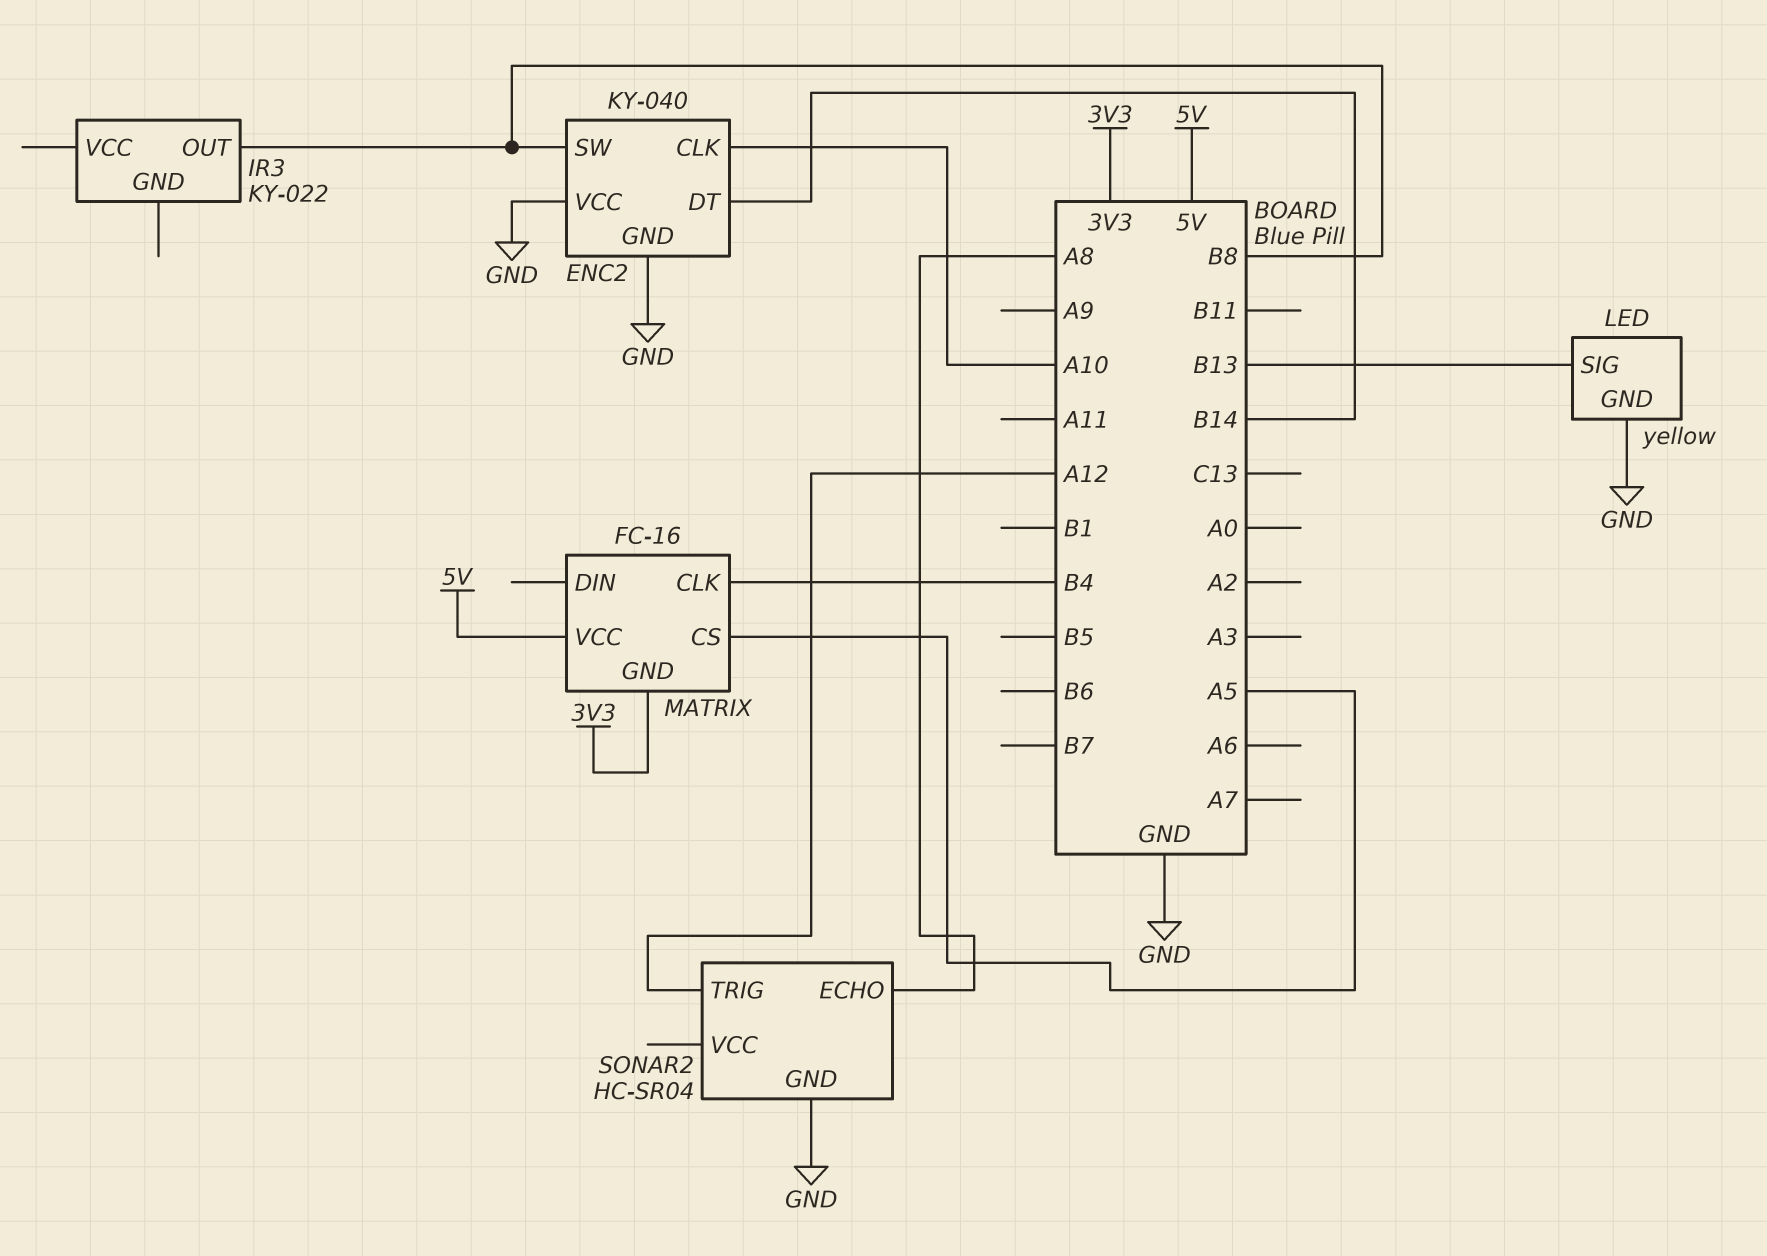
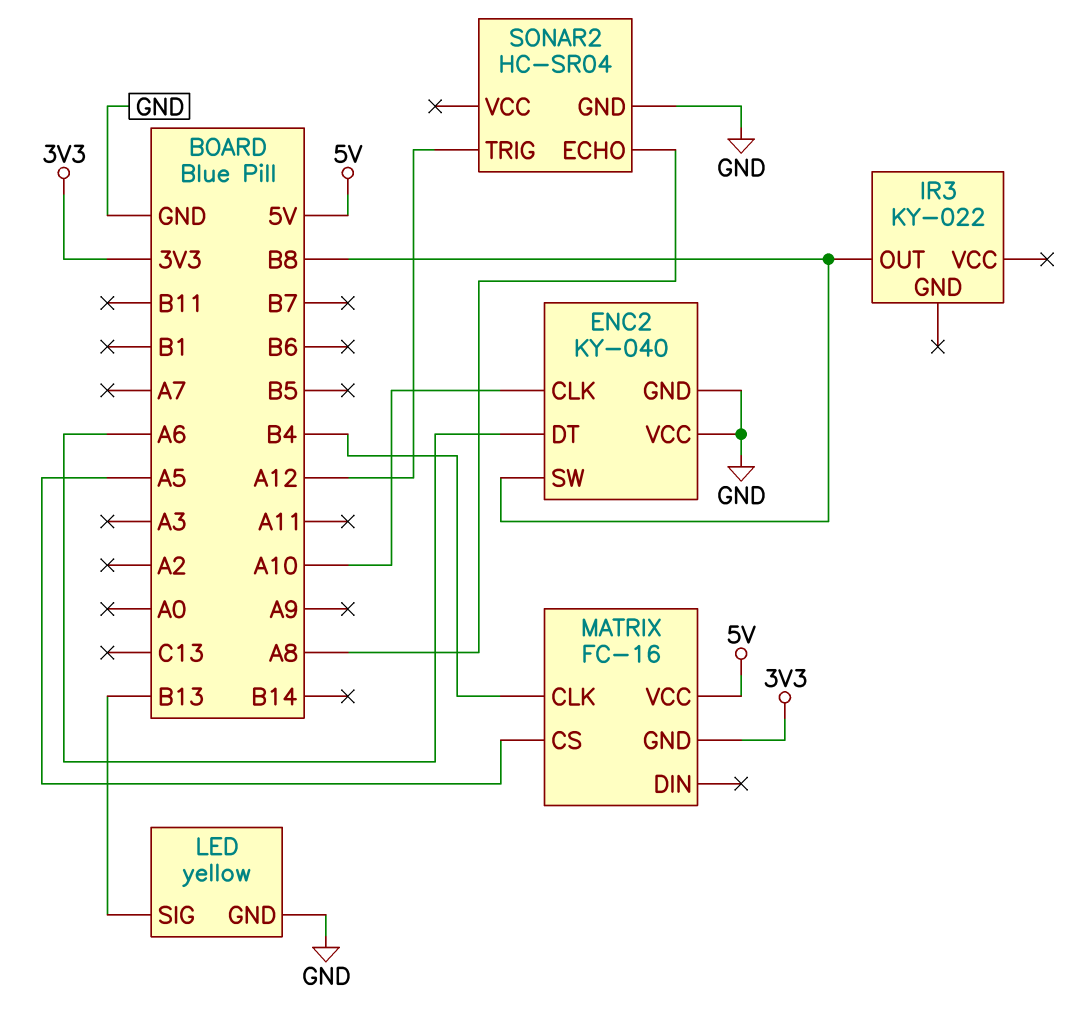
ENC2 pin DT: B14 -> A6

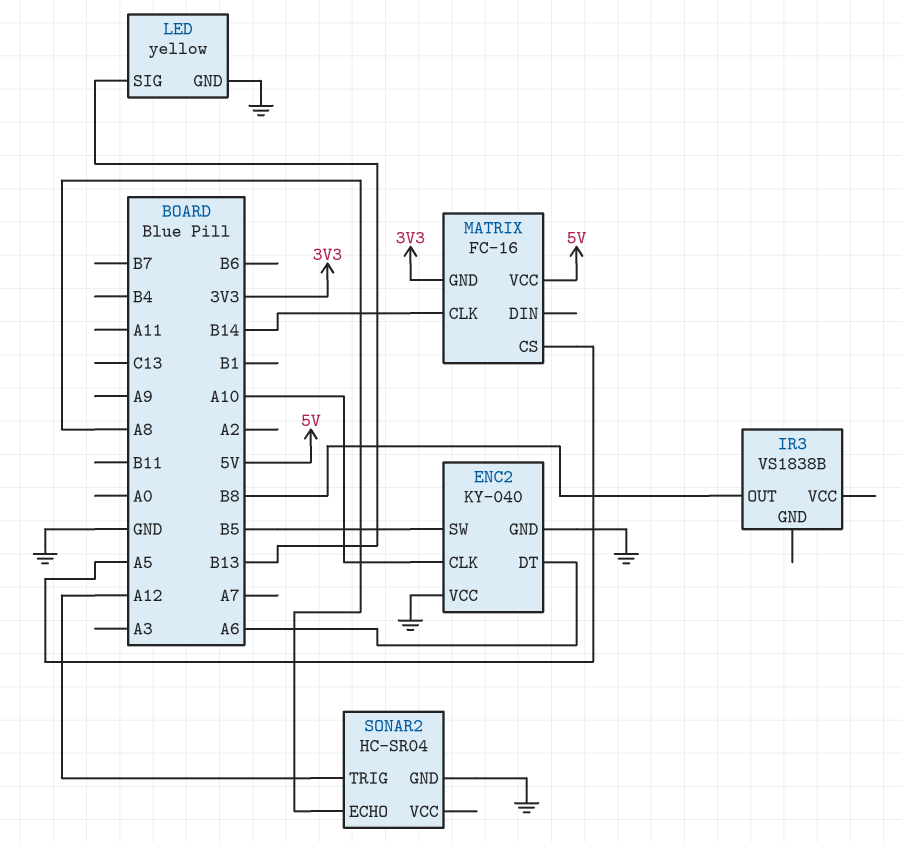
ENC2 pin SW: B8 -> B5
IR3: KY-022 -> VS1838B
MATRIX pin CLK: B4 -> B14

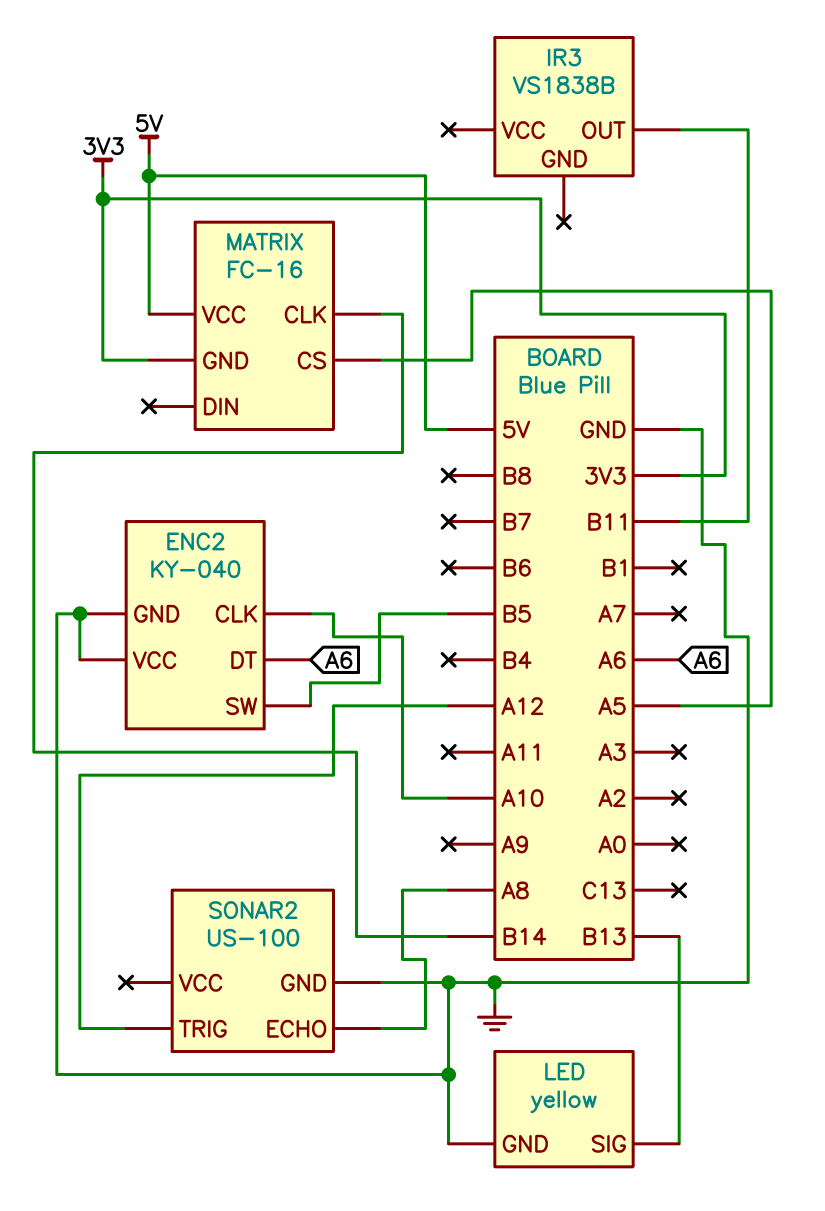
IR3 pin OUT: B8 -> B11
SONAR2: HC-SR04 -> US-100

